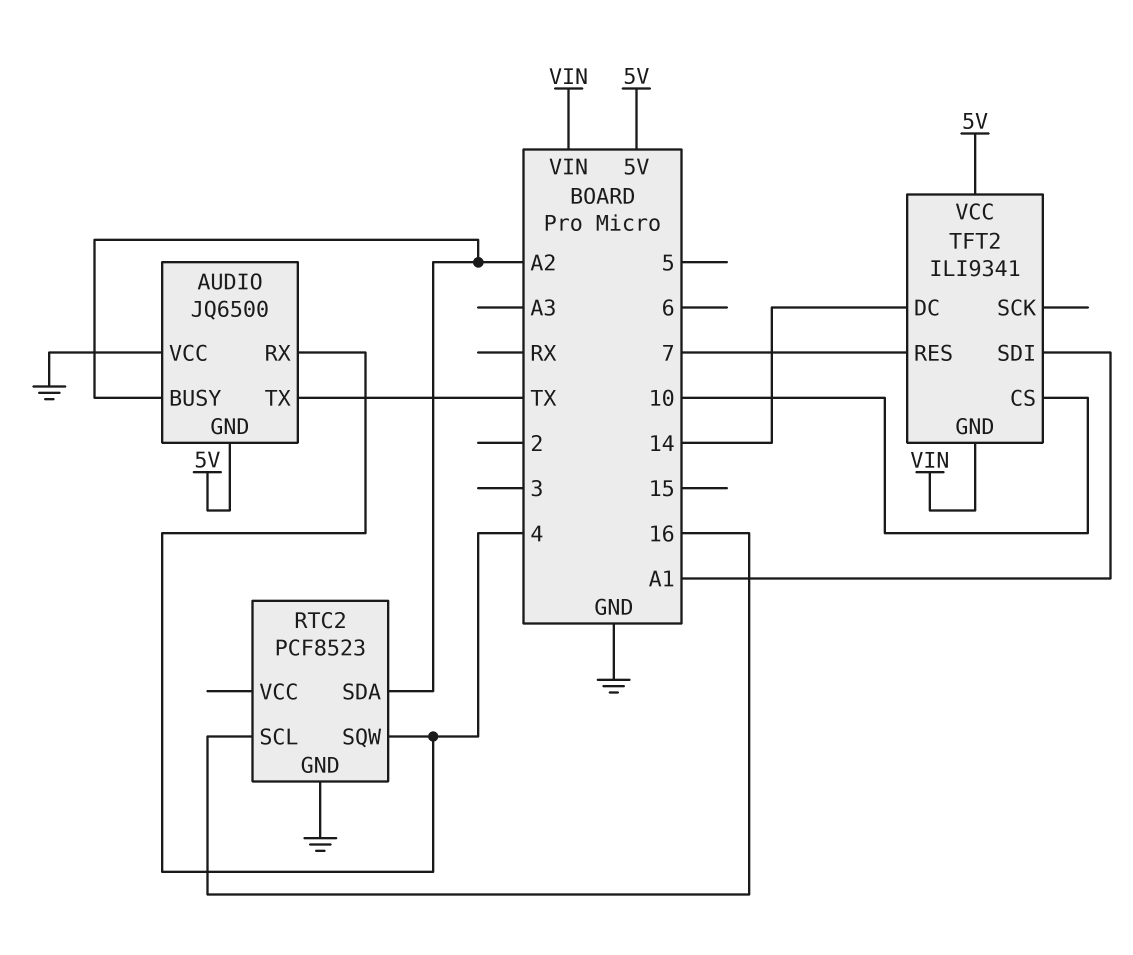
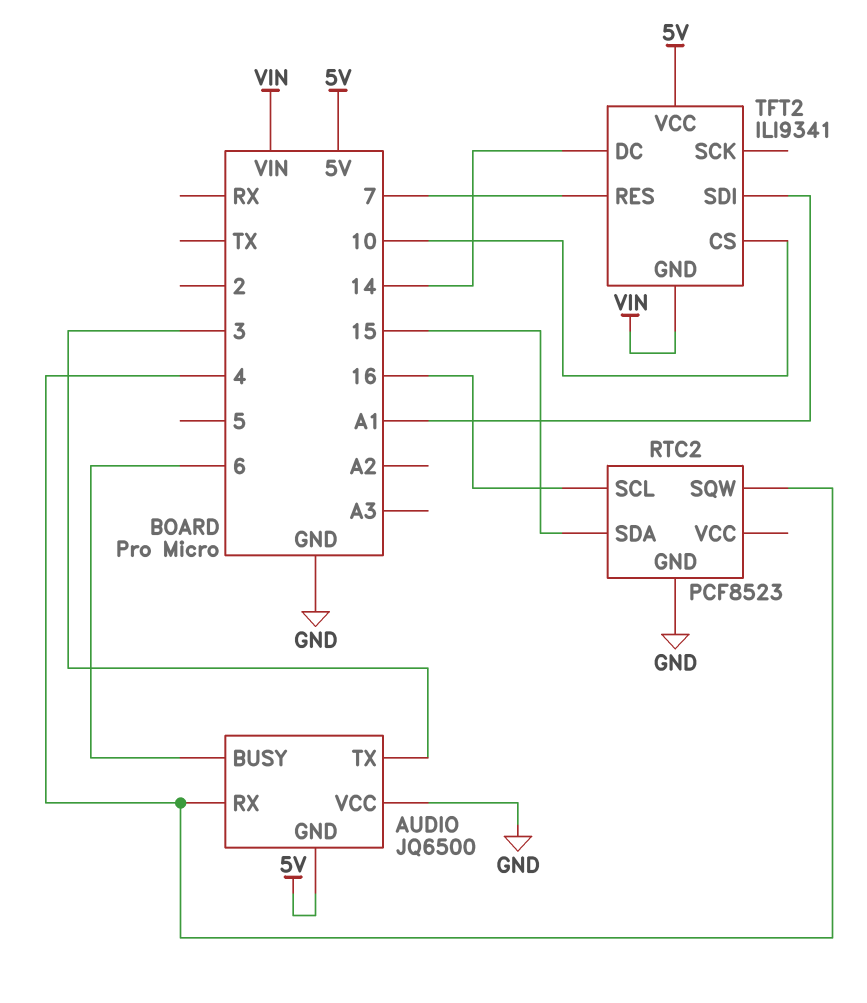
AUDIO pin BUSY: A2 -> 6
AUDIO pin TX: TX -> 3
RTC2 pin SDA: A2 -> 15

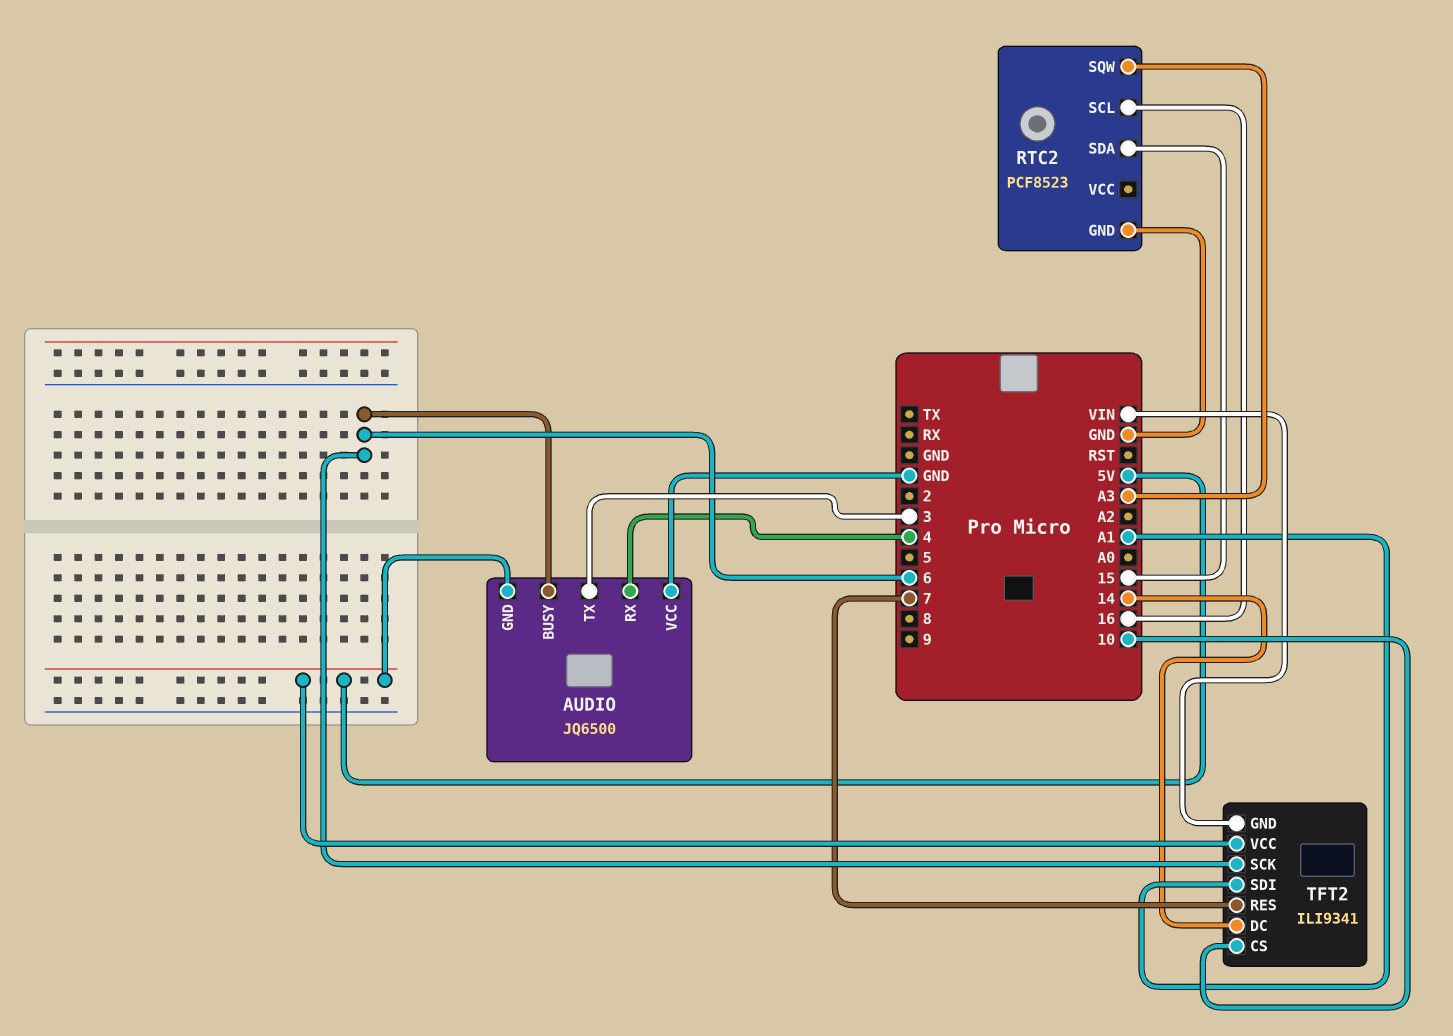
RTC2 pin SQW: 4 -> A3
TFT2 pin SCK: none -> 6

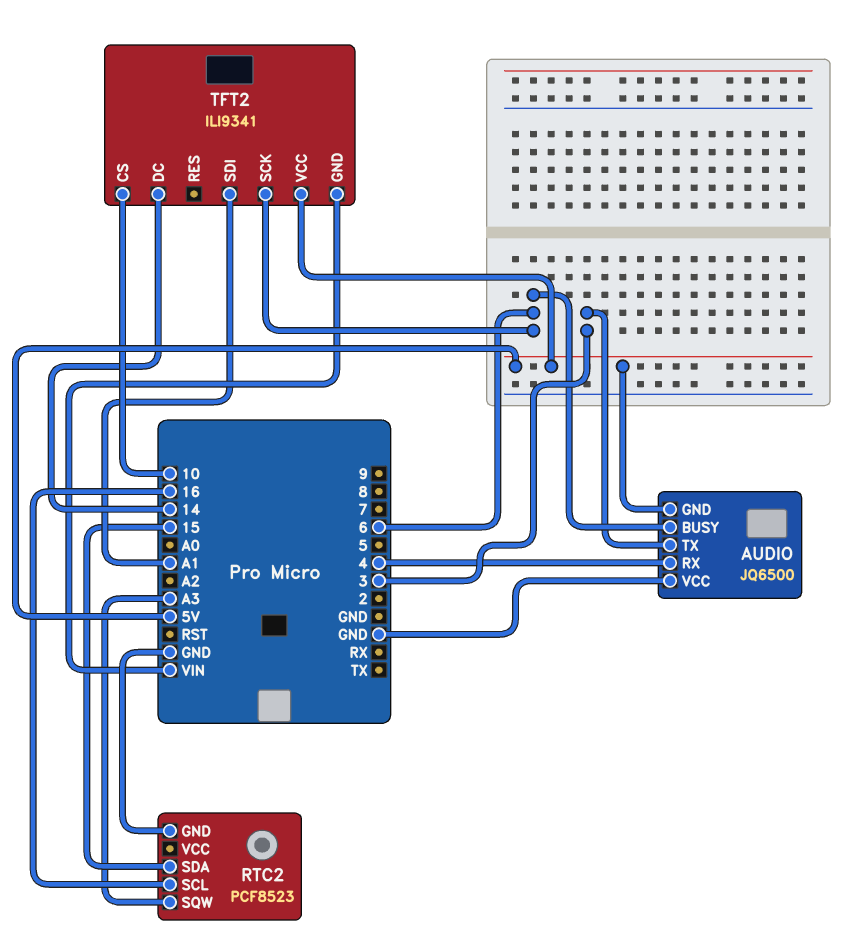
TFT2 pin RES: 7 -> none

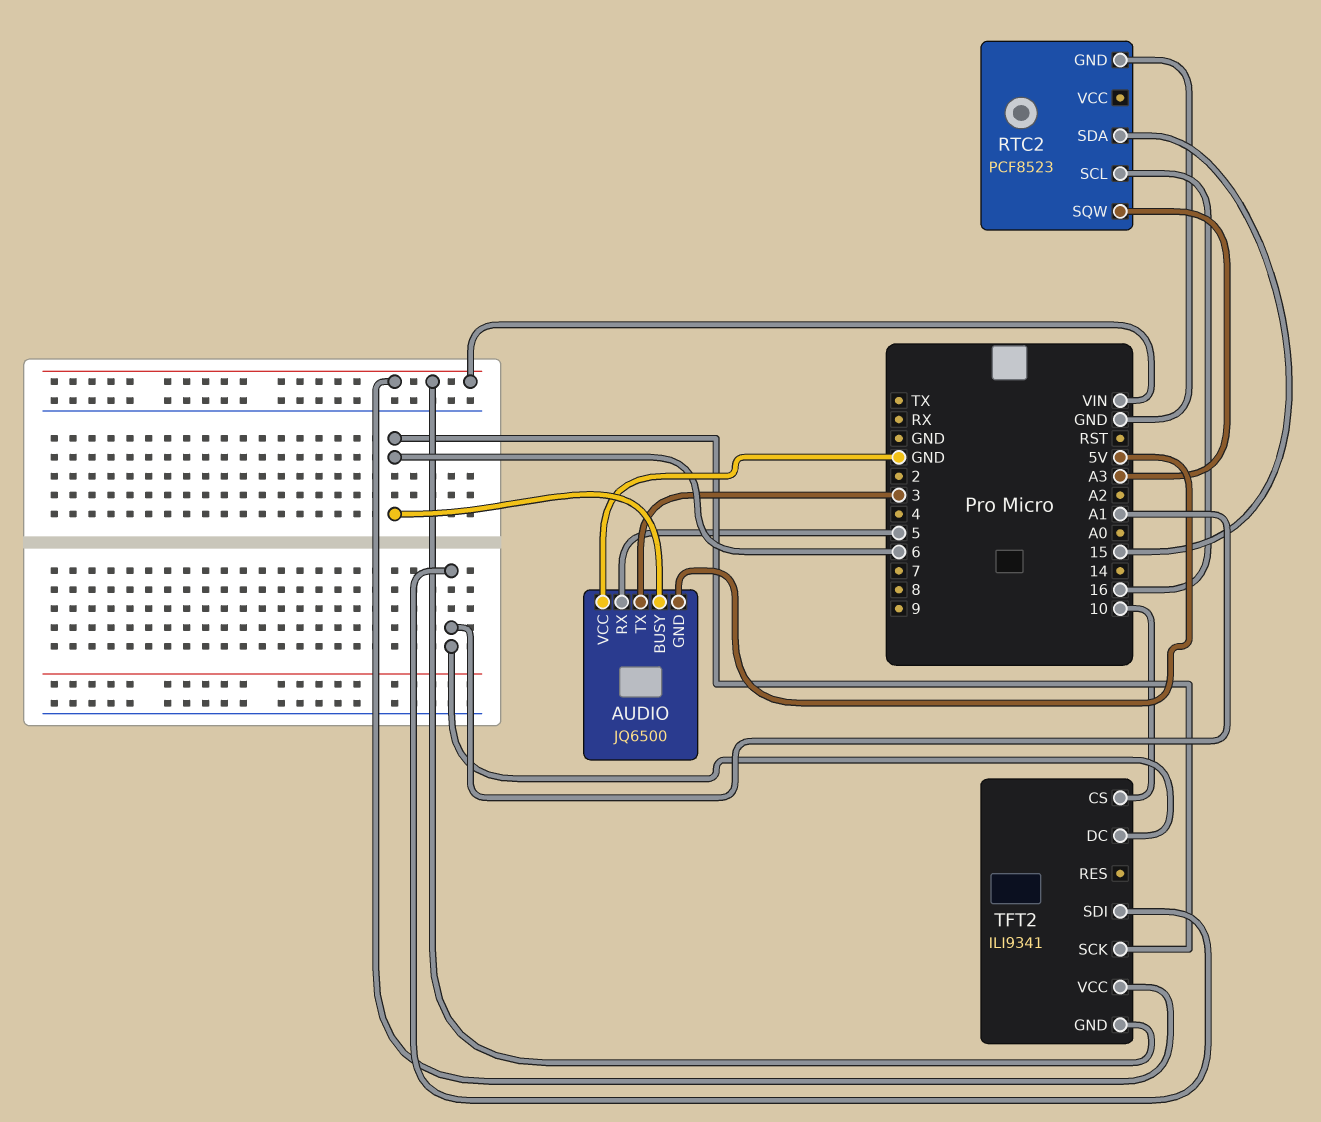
AUDIO pin RX: 4 -> 5
TFT2 pin DC: 14 -> A1
TFT2 pin VCC: 5V -> VIN

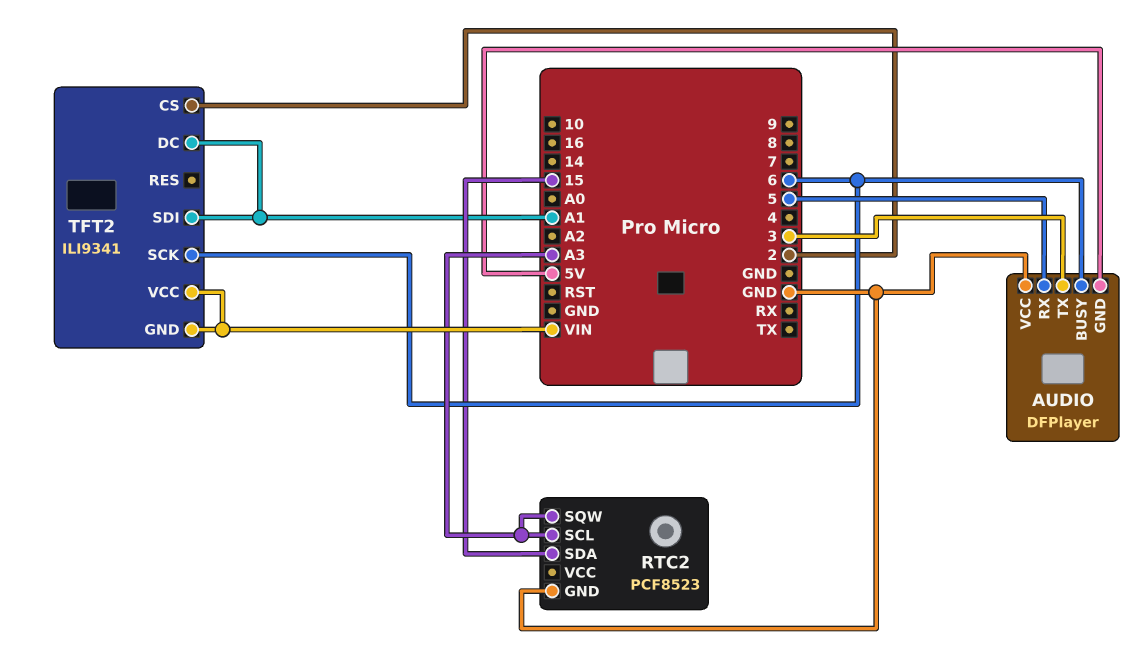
AUDIO: JQ6500 -> DFPlayer
RTC2 pin SCL: 16 -> A3
TFT2 pin CS: 10 -> 2

